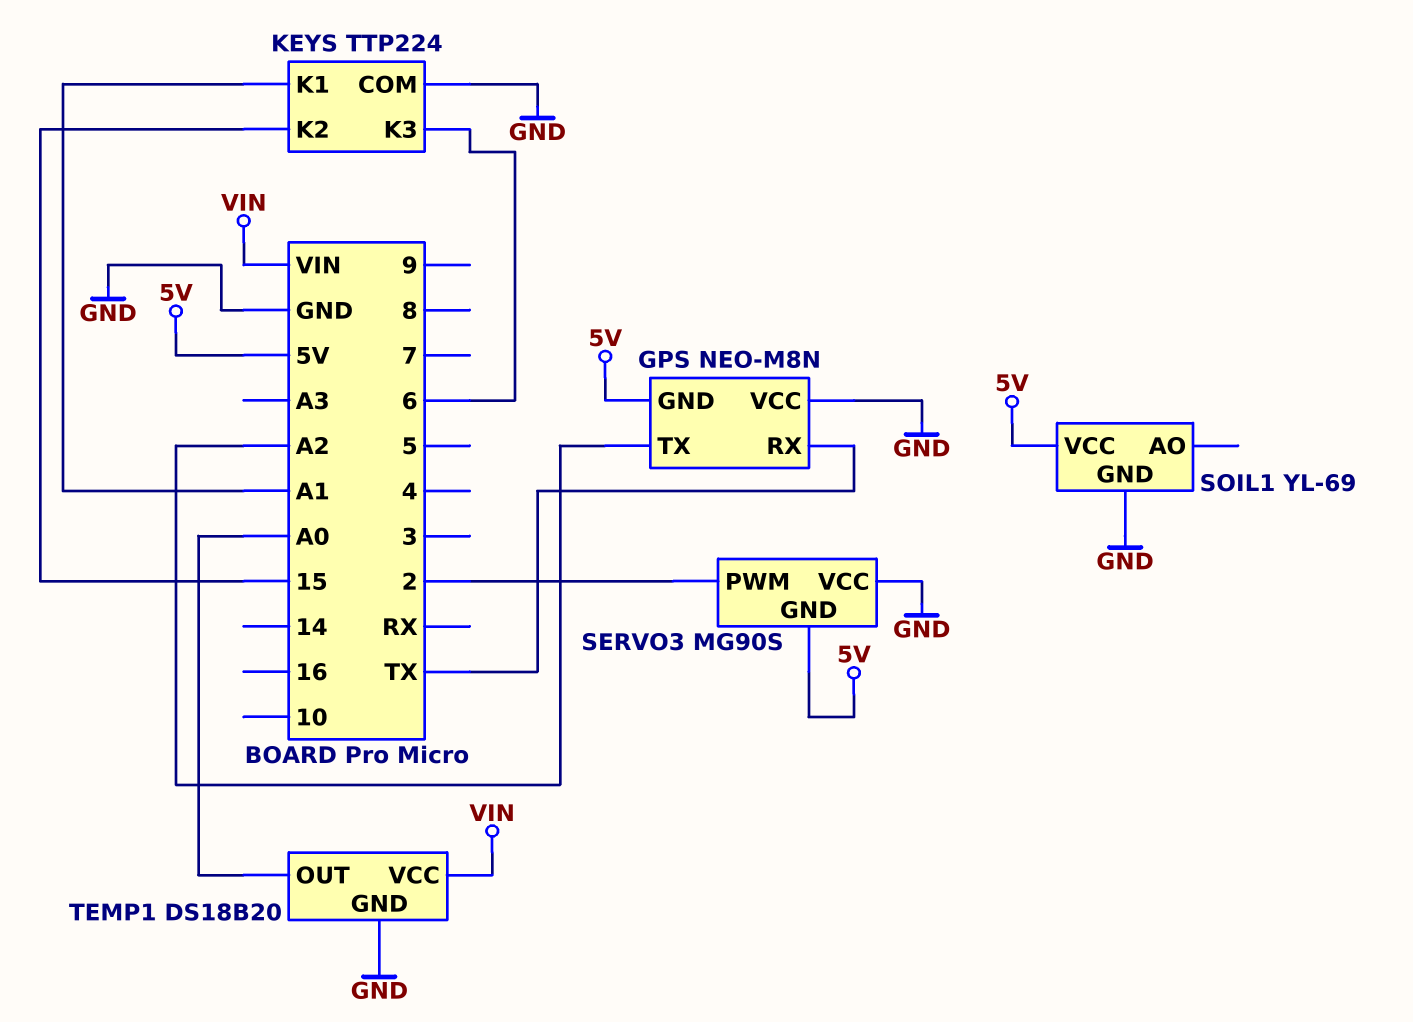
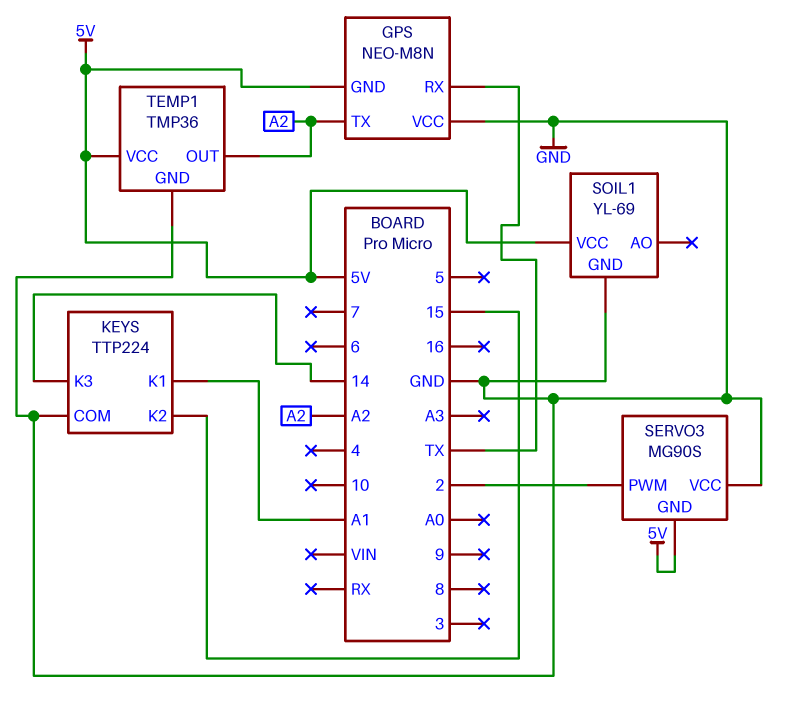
KEYS pin K3: 6 -> 14
TEMP1: DS18B20 -> TMP36
TEMP1 pin OUT: A0 -> A2
TEMP1 pin VCC: VIN -> 5V

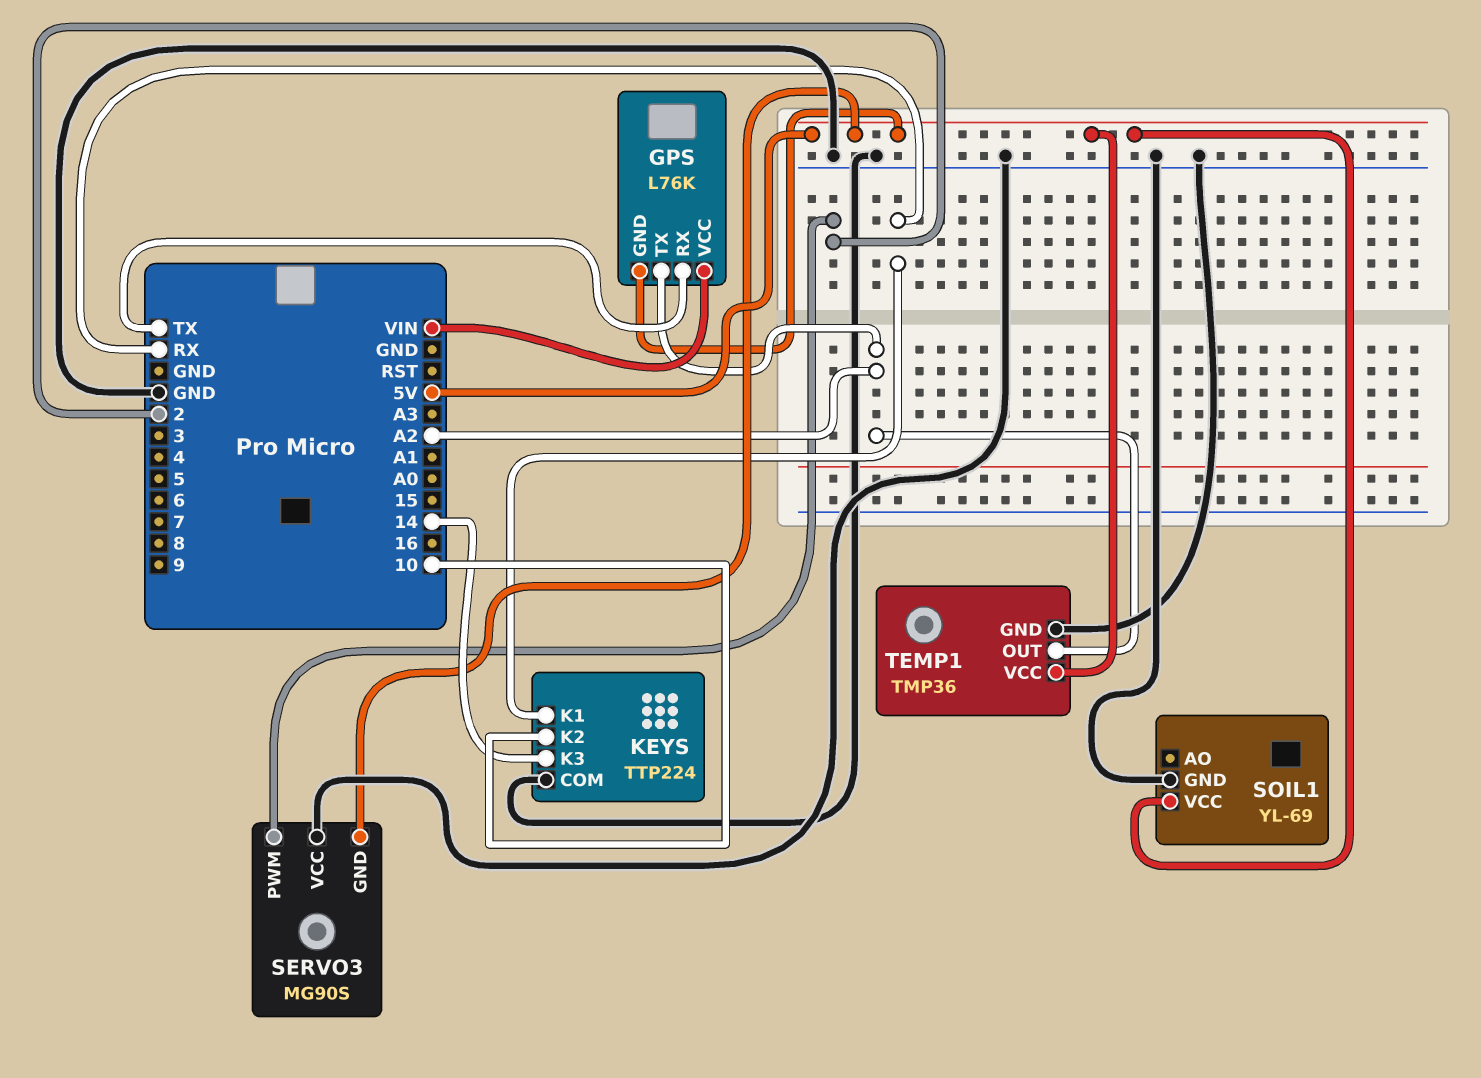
GPS: NEO-M8N -> L76K
GPS pin VCC: GND -> VIN
KEYS pin K1: A1 -> RX
KEYS pin K2: 15 -> 10

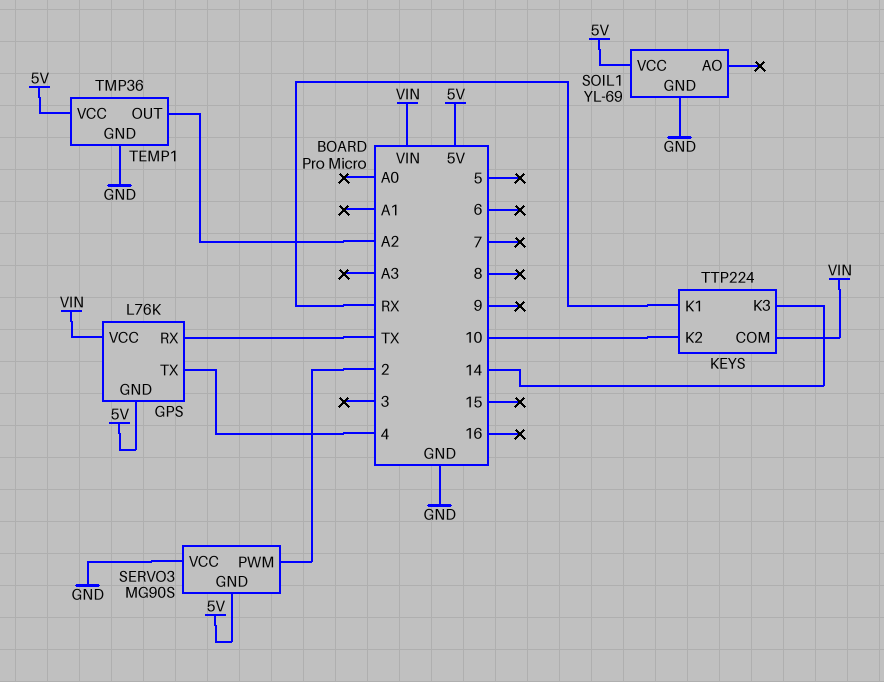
GPS pin TX: A2 -> 4
KEYS pin COM: GND -> VIN

